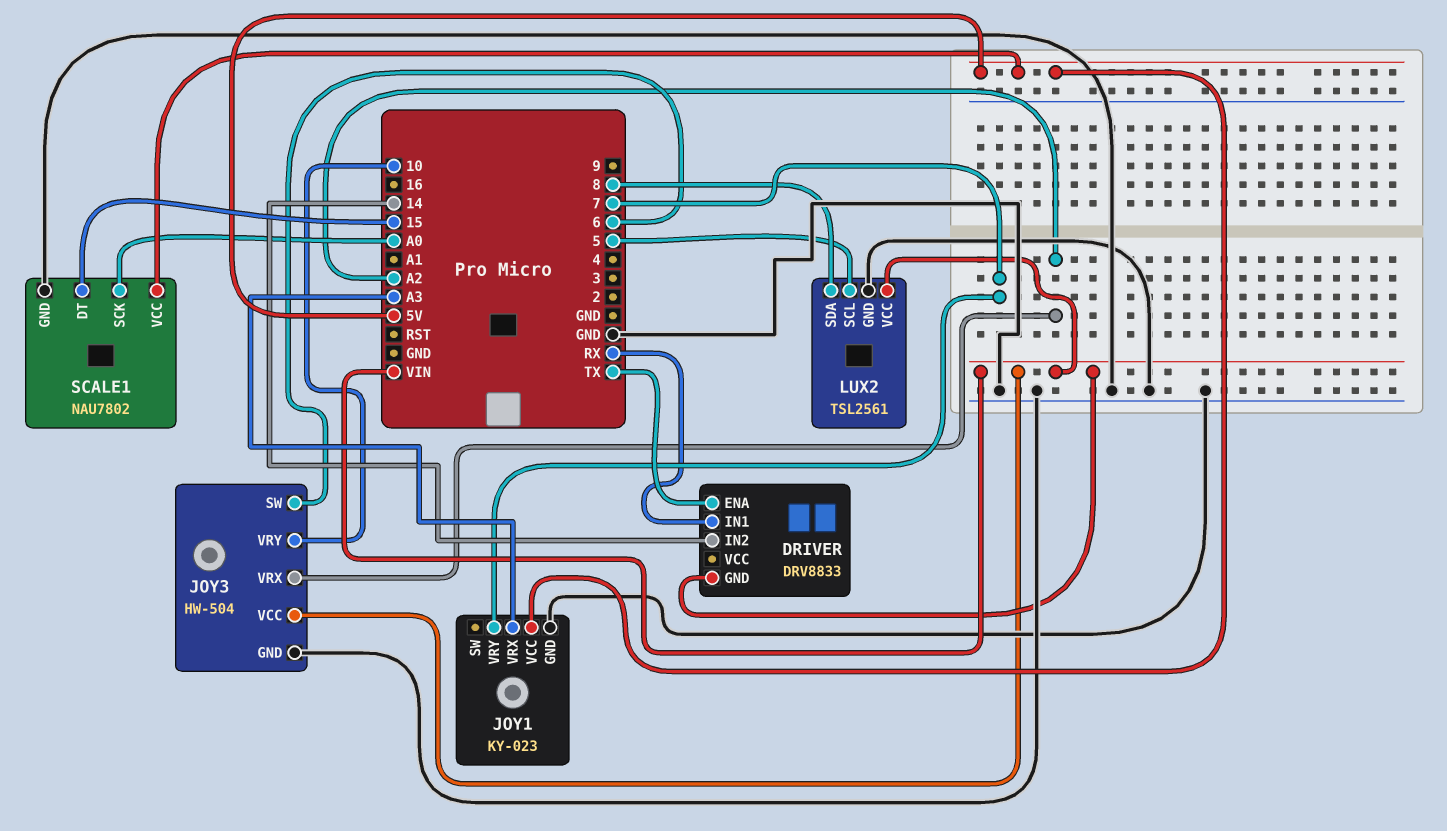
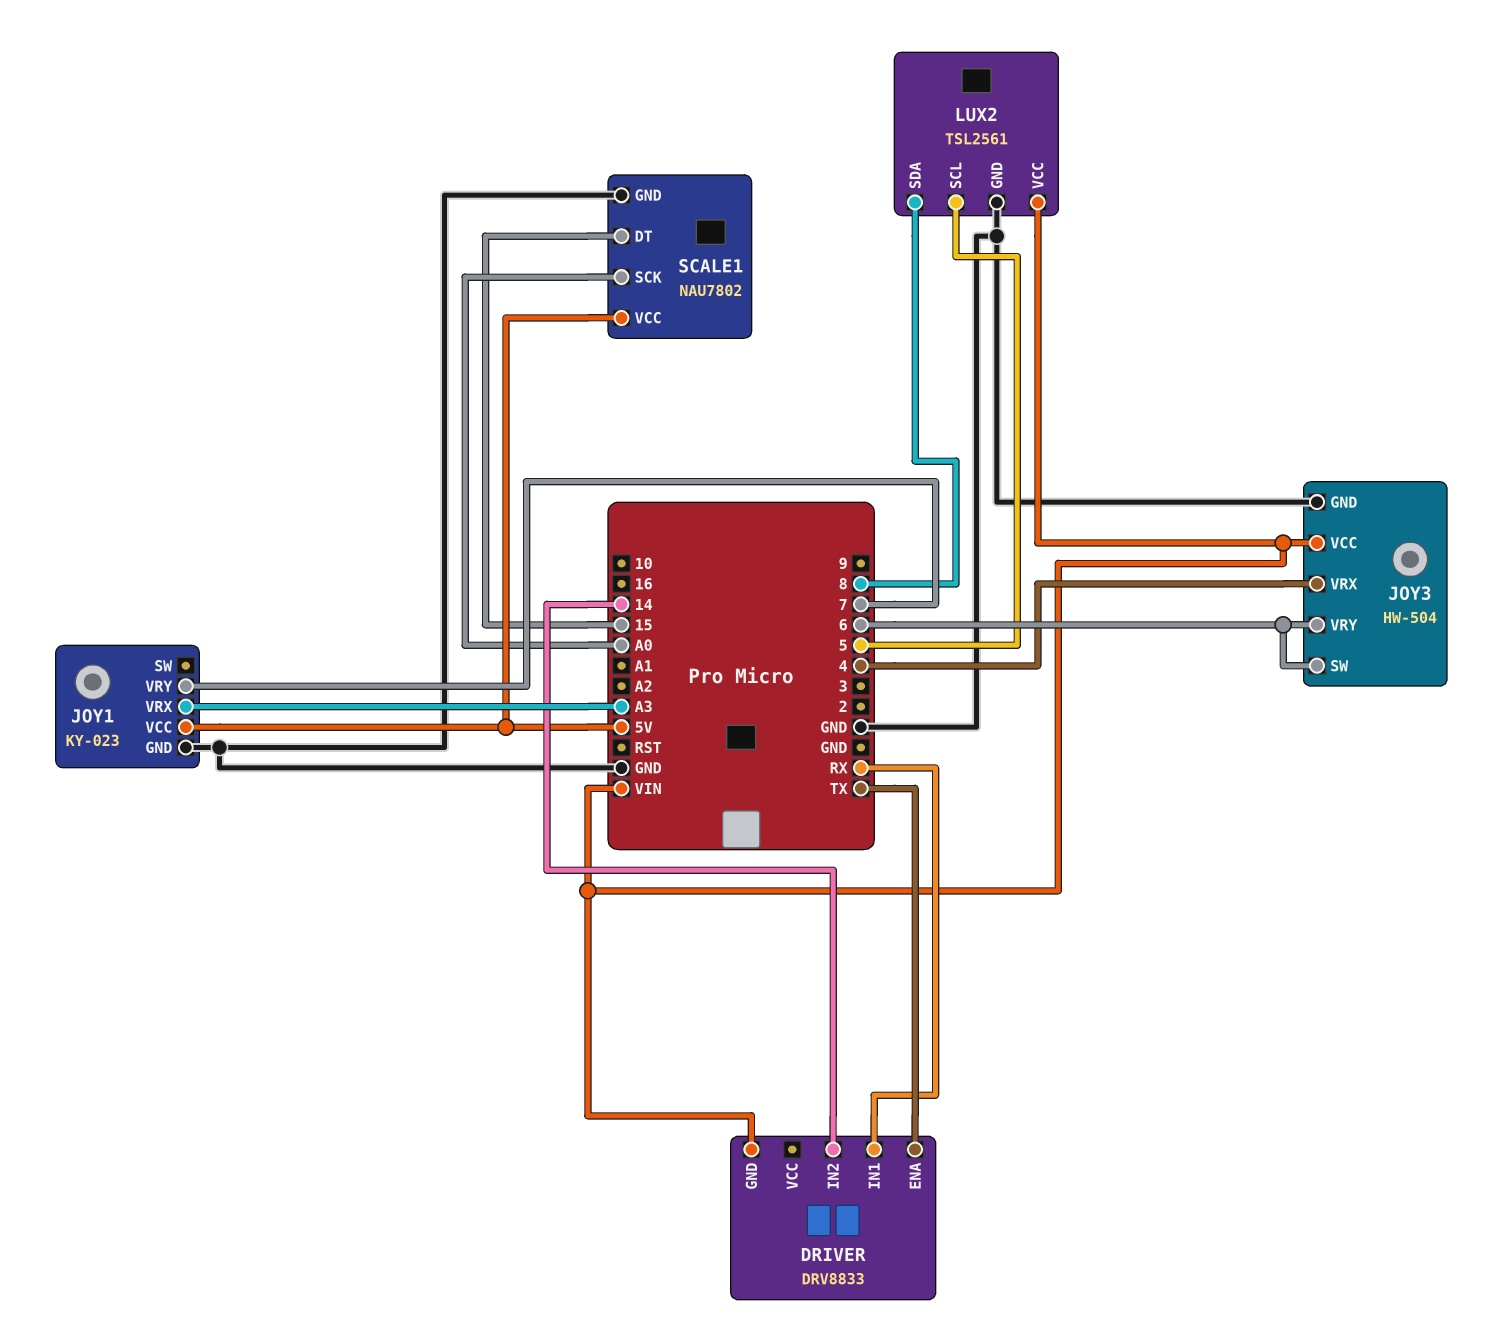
JOY3 pin VRX: A2 -> 4
JOY3 pin VRY: 10 -> 6

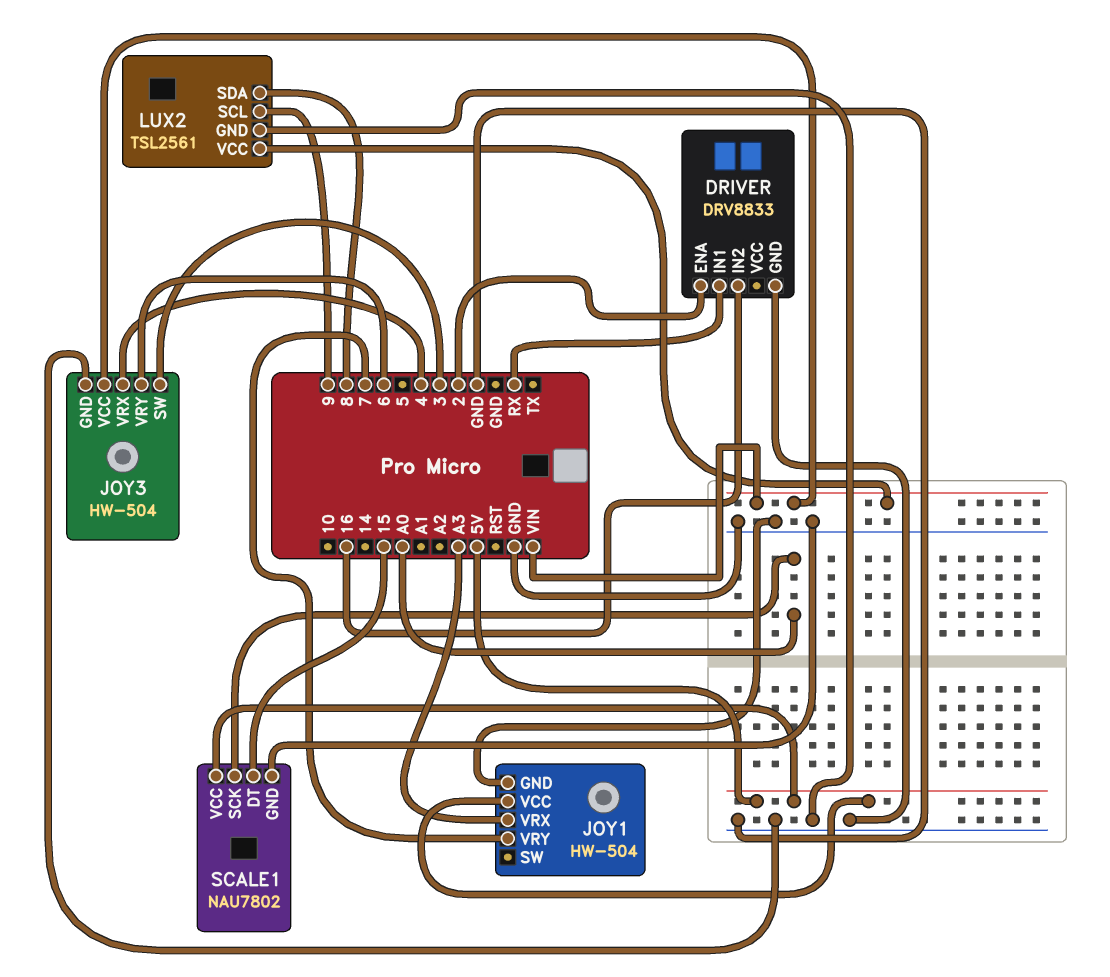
DRIVER pin ENA: TX -> 2
DRIVER pin GND: VIN -> GND
DRIVER pin IN2: 14 -> 16
JOY1: KY-023 -> HW-504
JOY3 pin SW: 6 -> 3
LUX2 pin SCL: 5 -> 9

